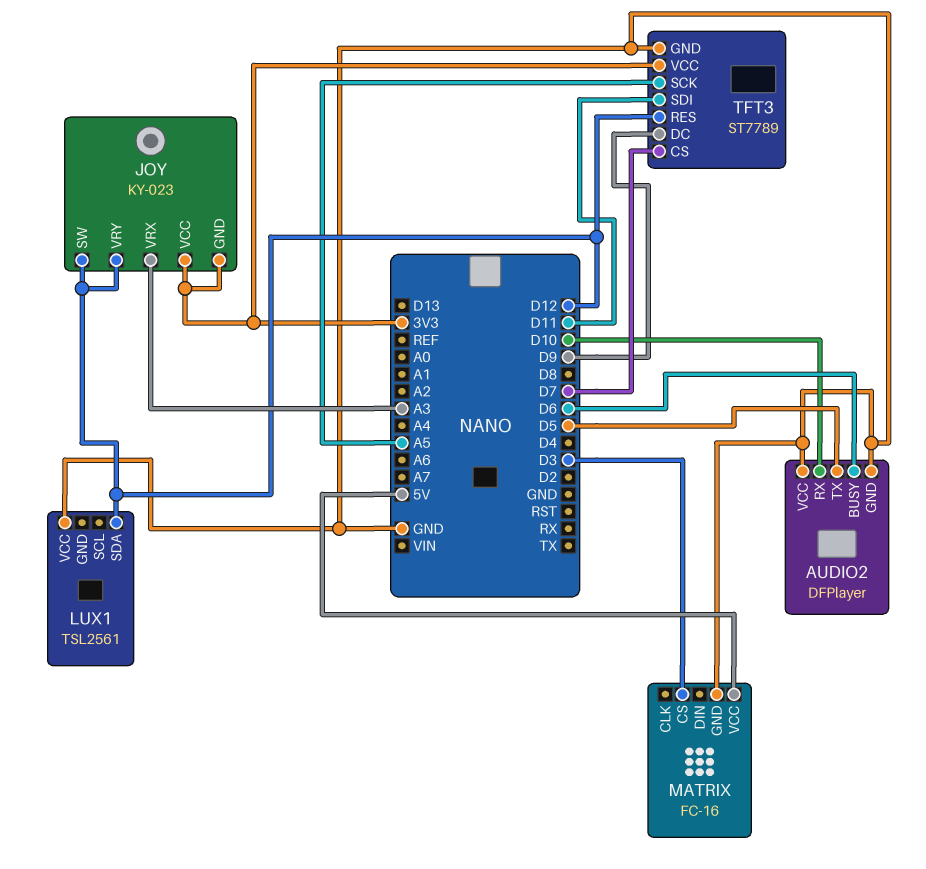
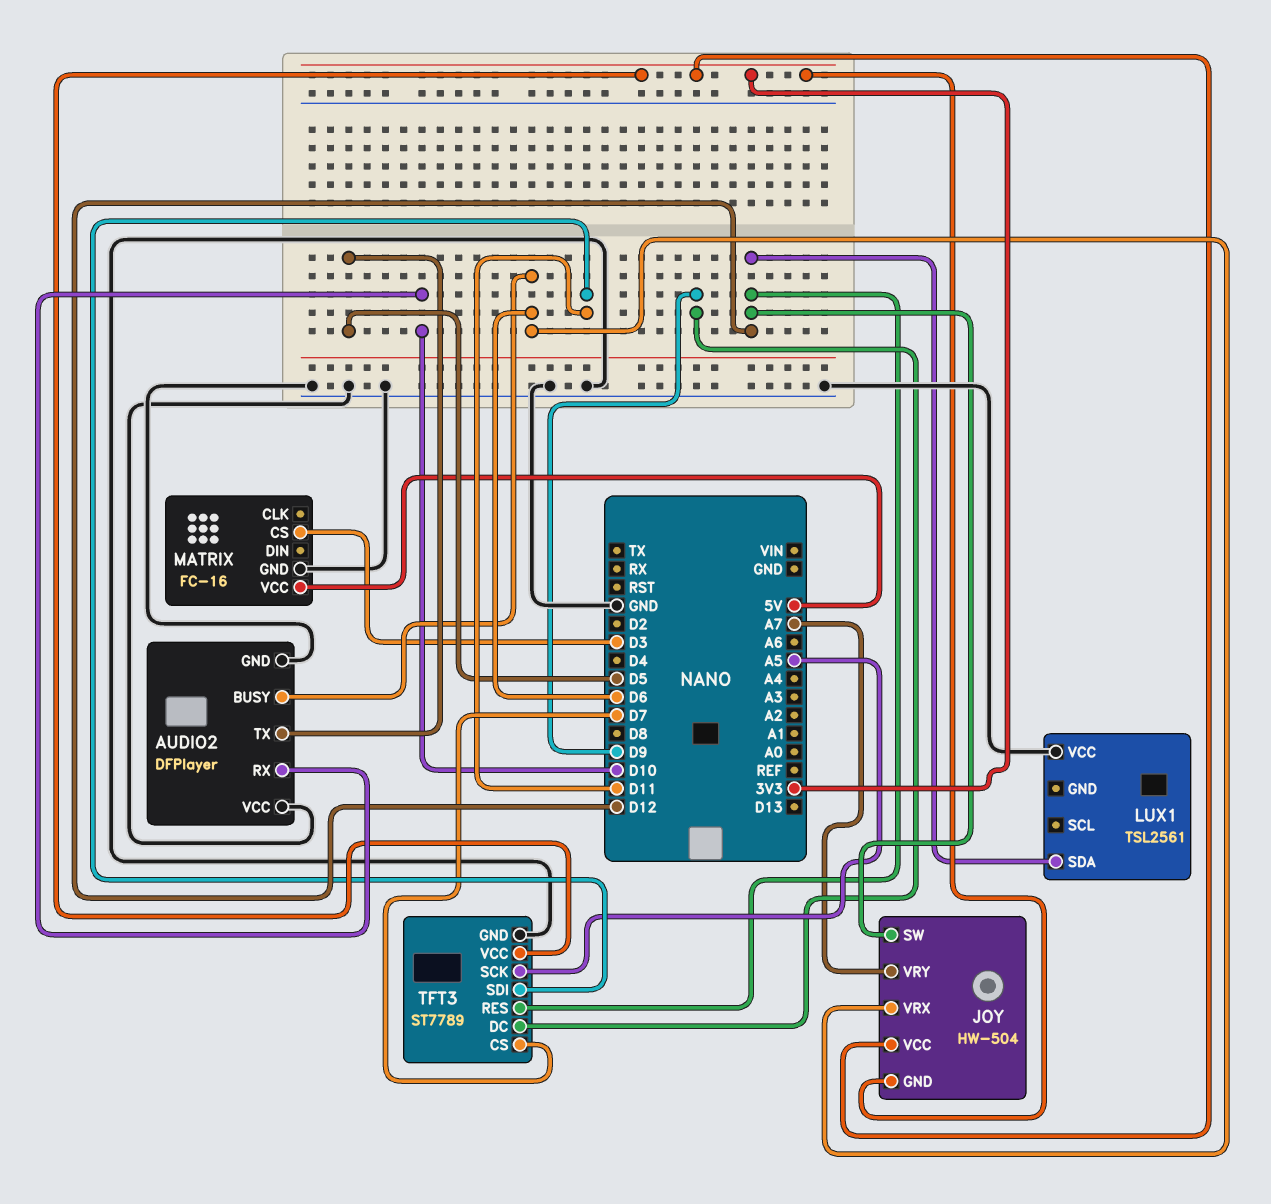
JOY: KY-023 -> HW-504
JOY pin VRX: A3 -> D6
JOY pin VRY: D12 -> A7

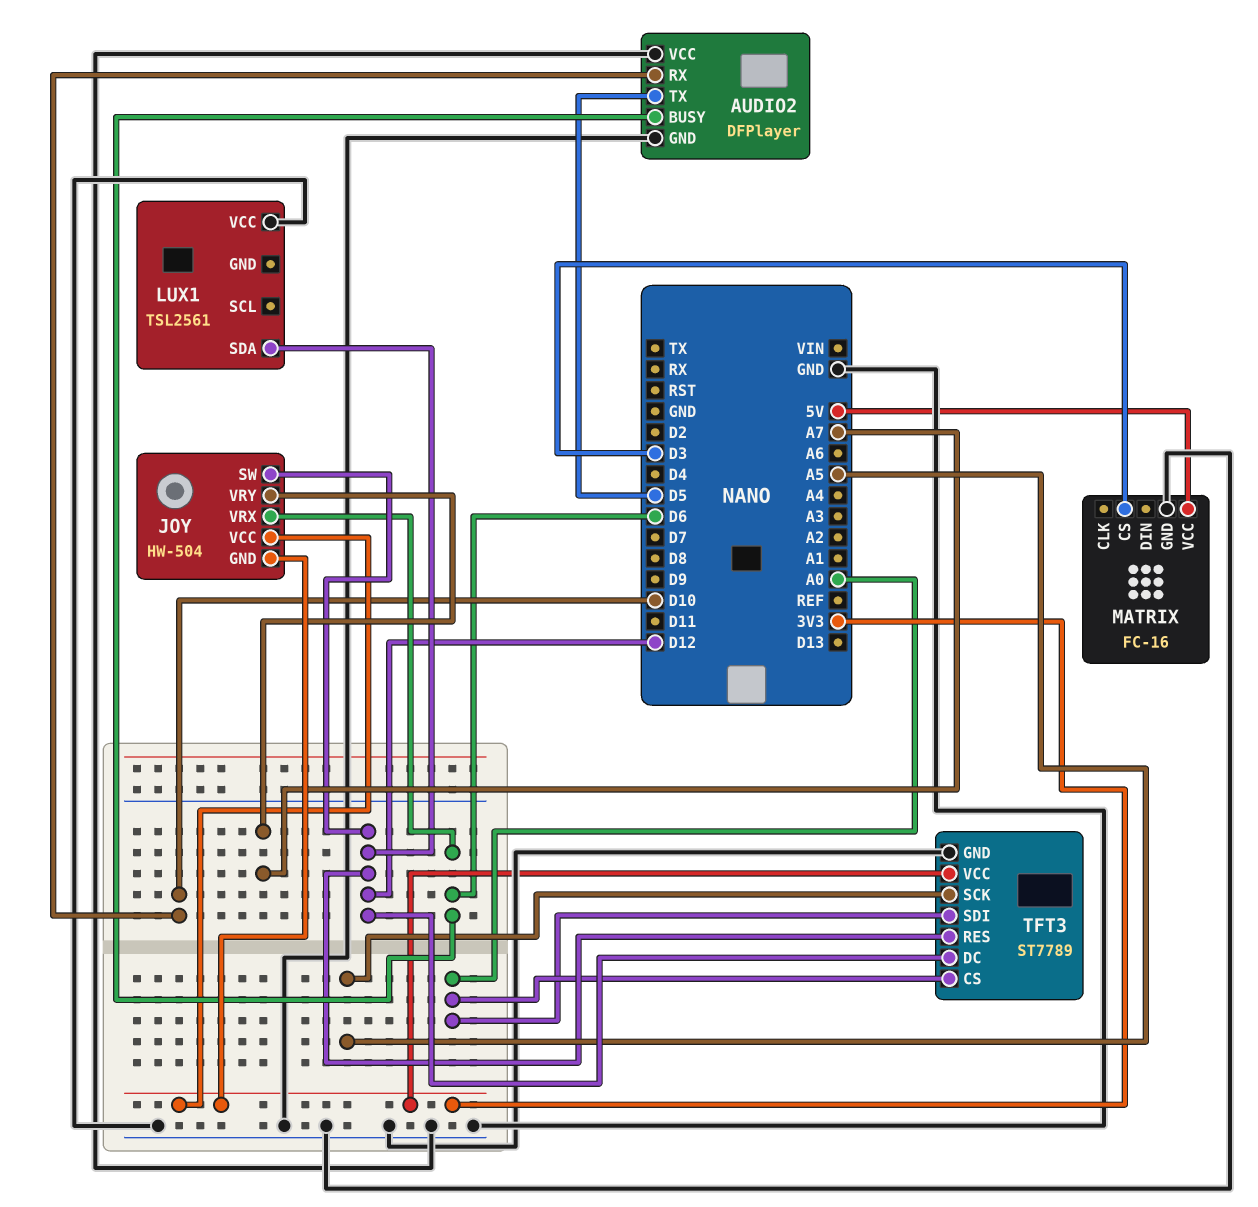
TFT3 pin CS: D7 -> A0
TFT3 pin DC: D9 -> D12
TFT3 pin SDI: D11 -> A0

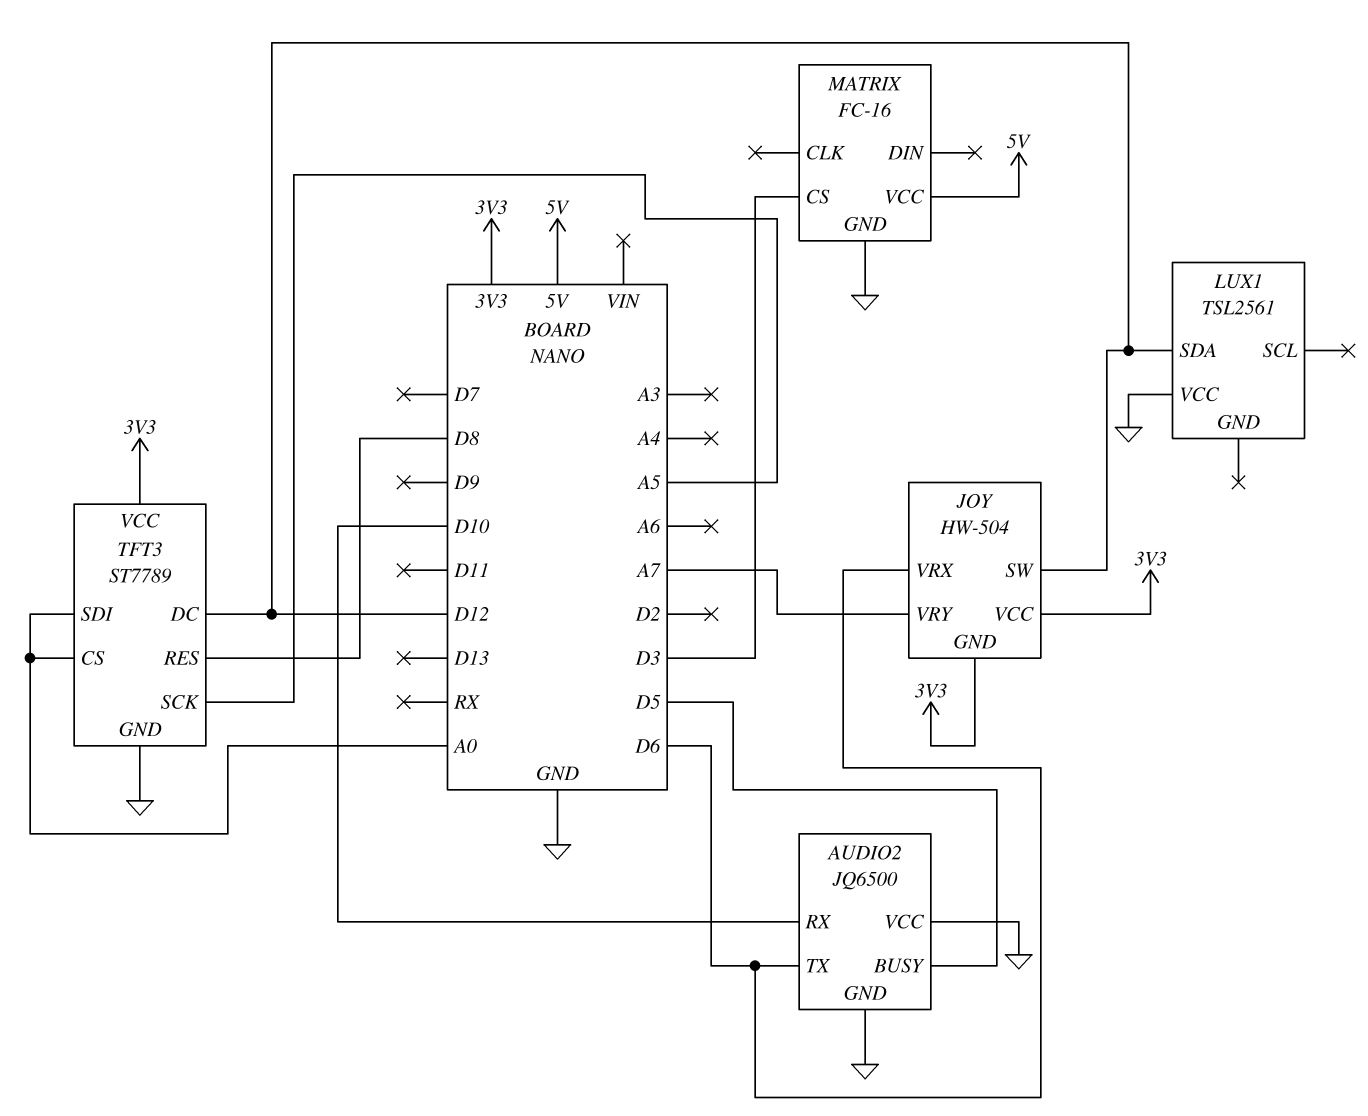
AUDIO2: DFPlayer -> JQ6500
AUDIO2 pin BUSY: D6 -> D5
AUDIO2 pin TX: D5 -> D6
TFT3 pin RES: D12 -> D8

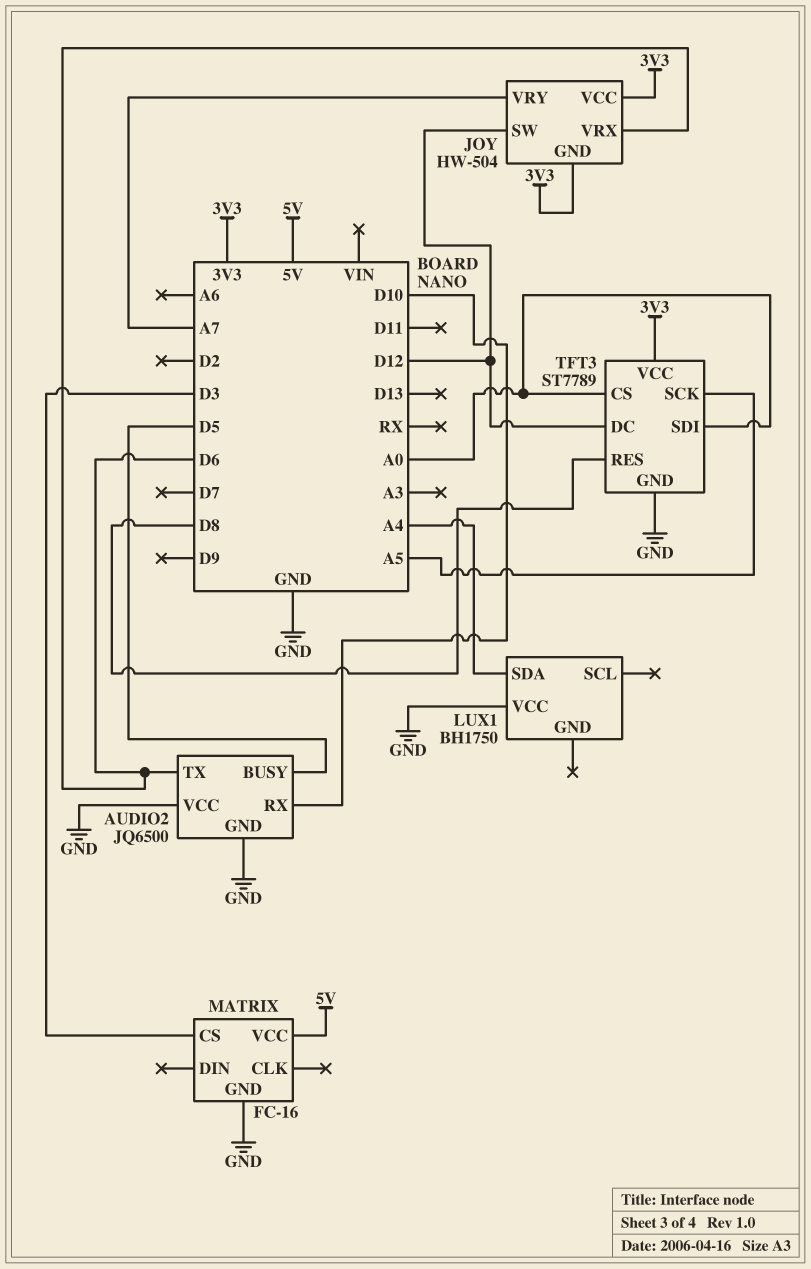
LUX1: TSL2561 -> BH1750
LUX1 pin SDA: D12 -> A4

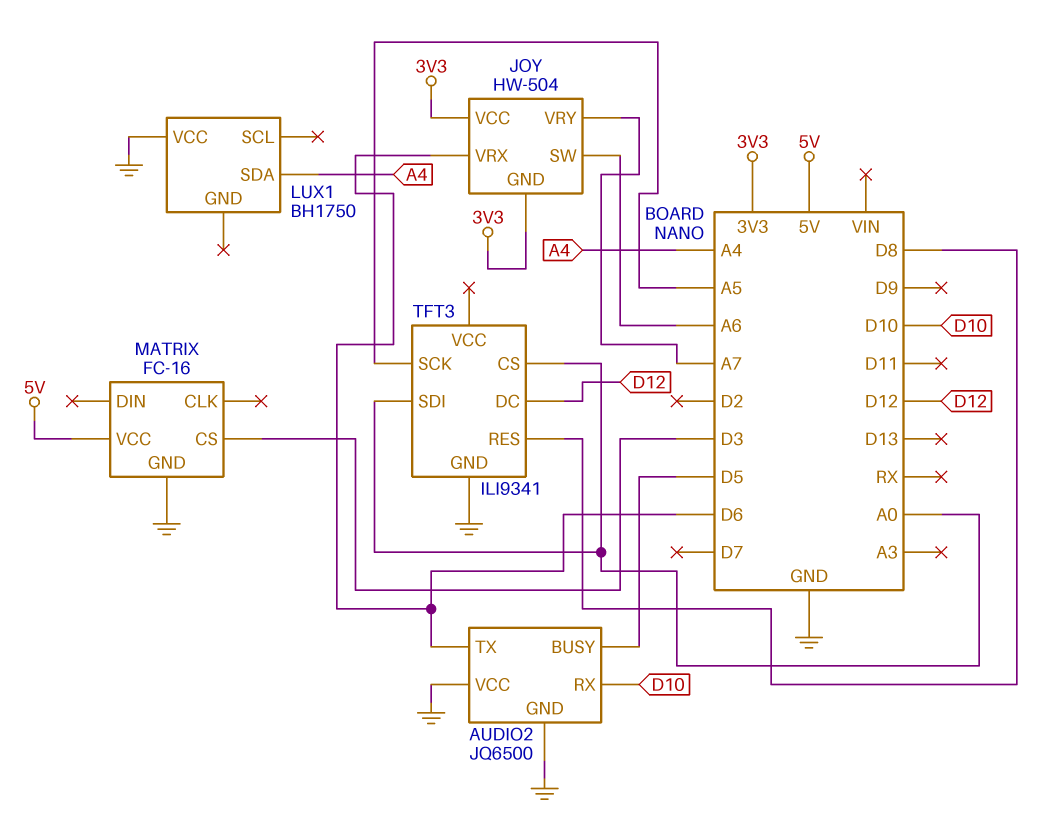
JOY pin SW: D12 -> A6
TFT3: ST7789 -> ILI9341
TFT3 pin VCC: 3V3 -> none

